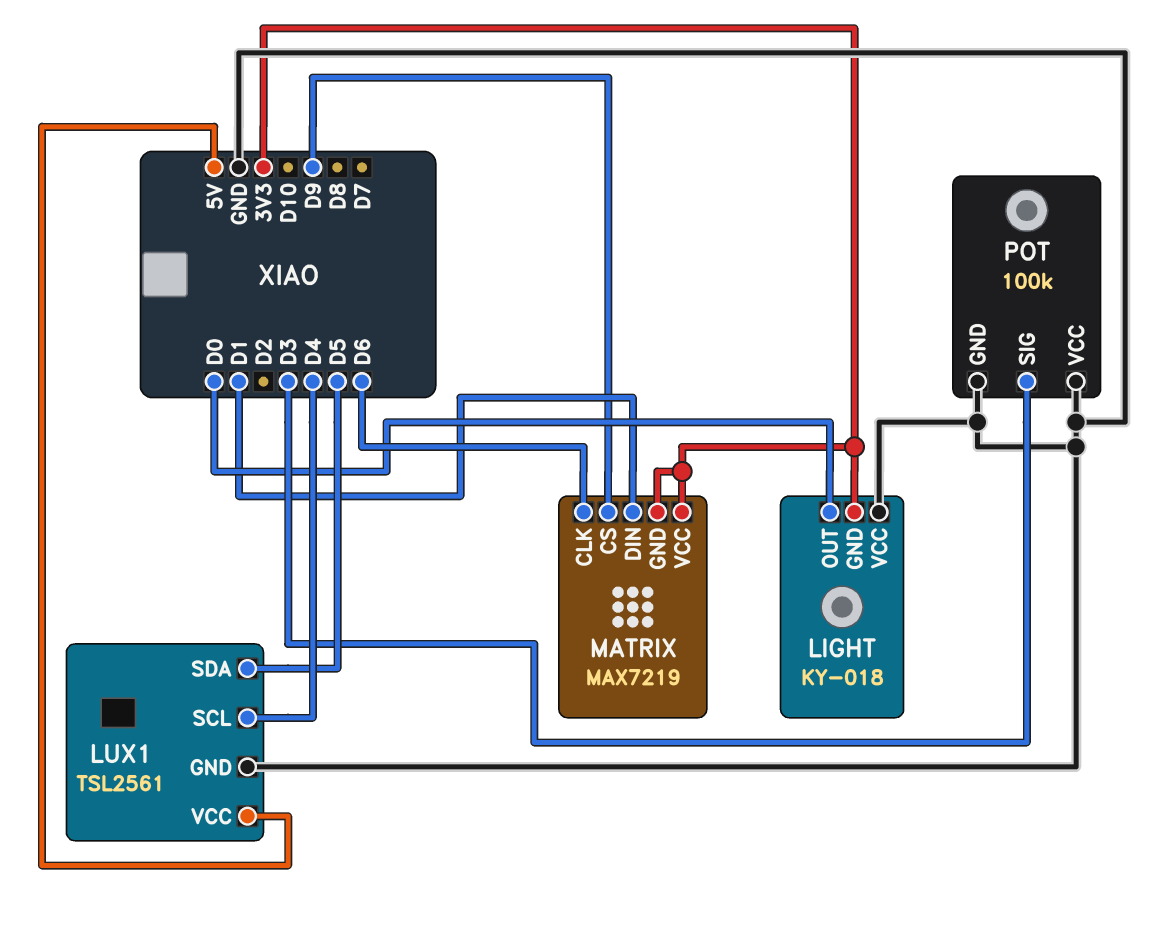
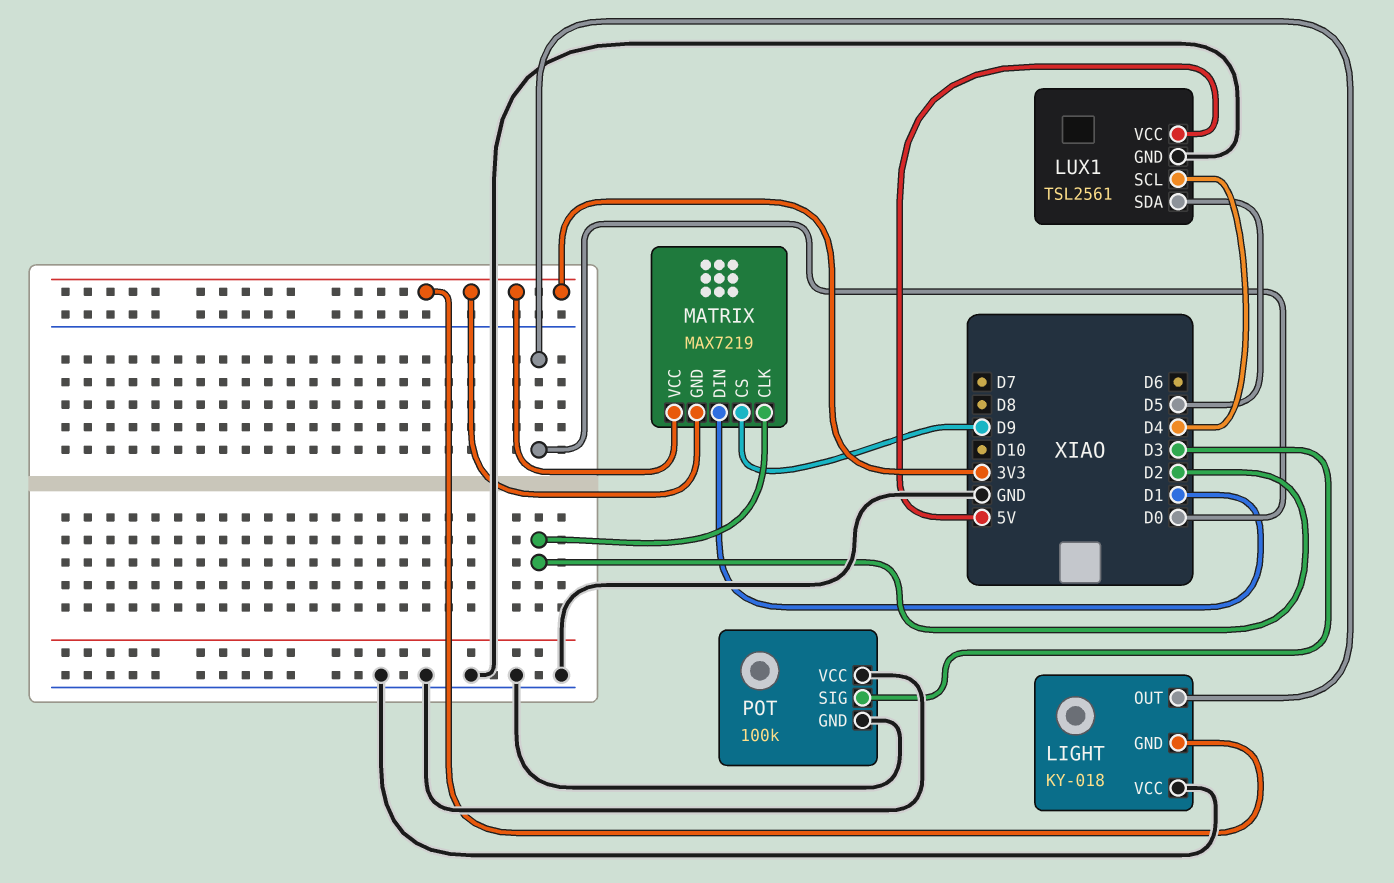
MATRIX pin CLK: D6 -> D2

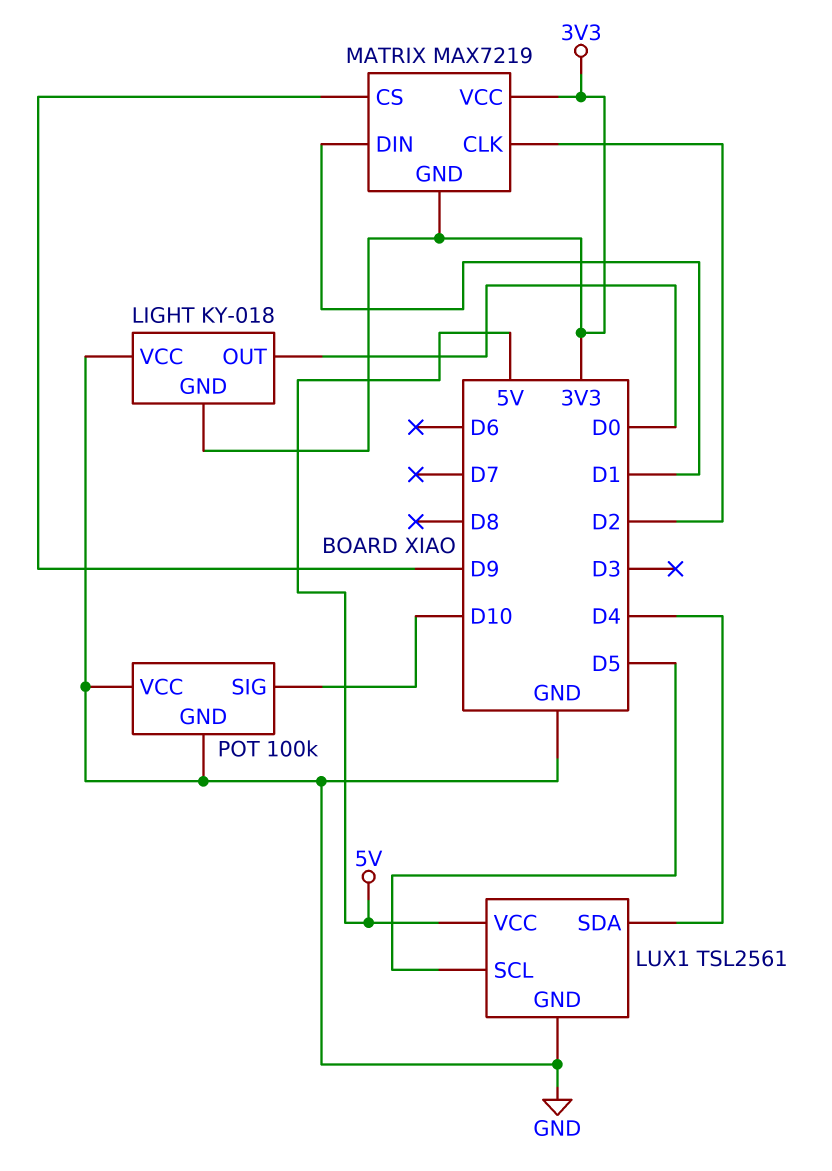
LUX1 pin SCL: D4 -> D5
LUX1 pin SDA: D5 -> D4
POT pin SIG: D3 -> D10

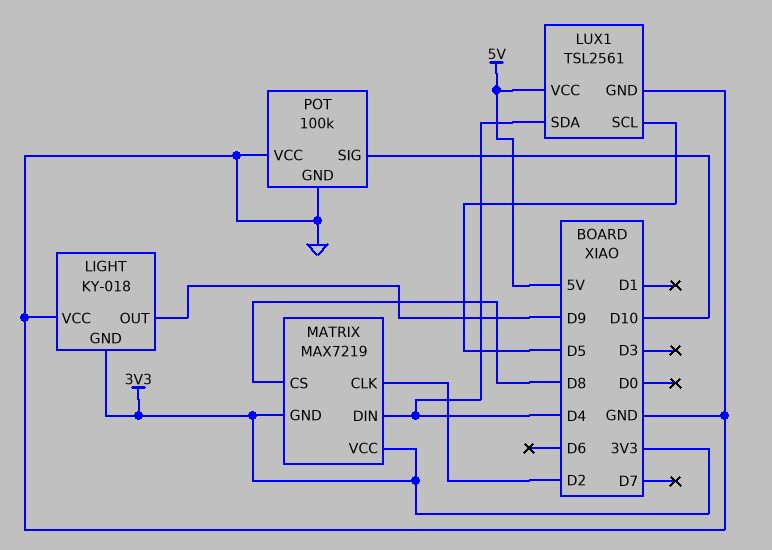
LIGHT pin OUT: D0 -> D9
MATRIX pin CS: D9 -> D8
MATRIX pin DIN: D1 -> D4

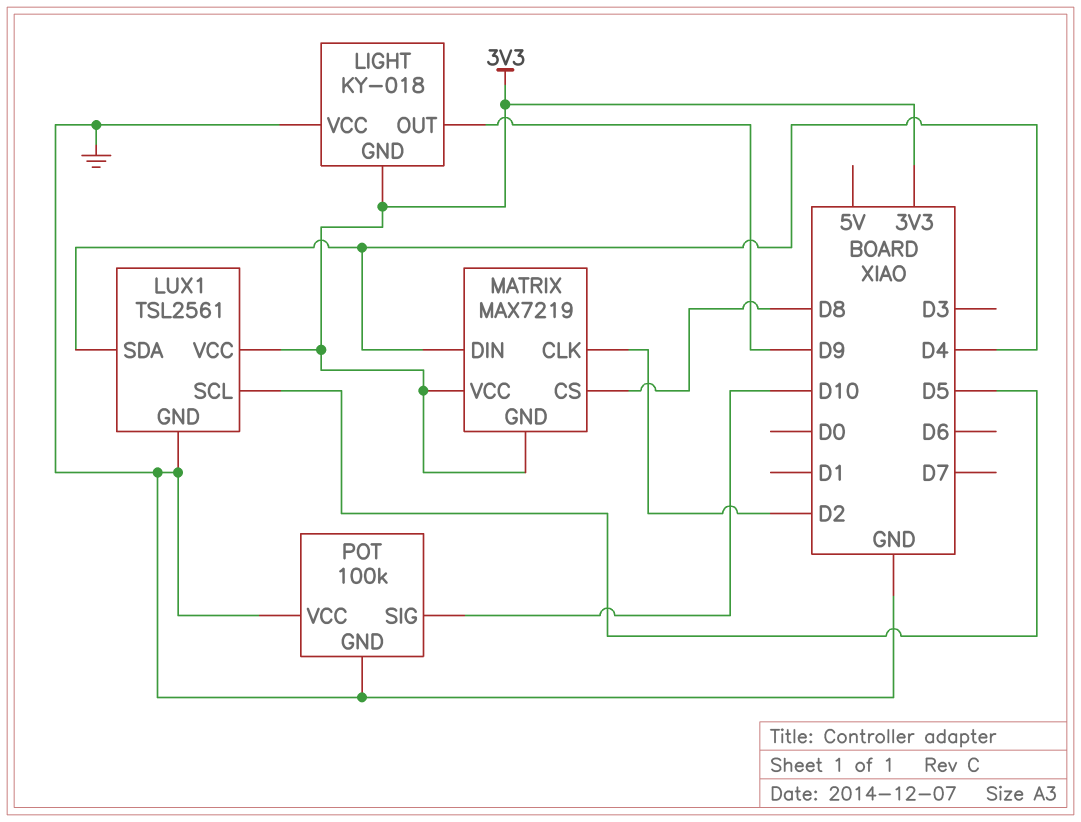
LUX1 pin VCC: 5V -> 3V3

